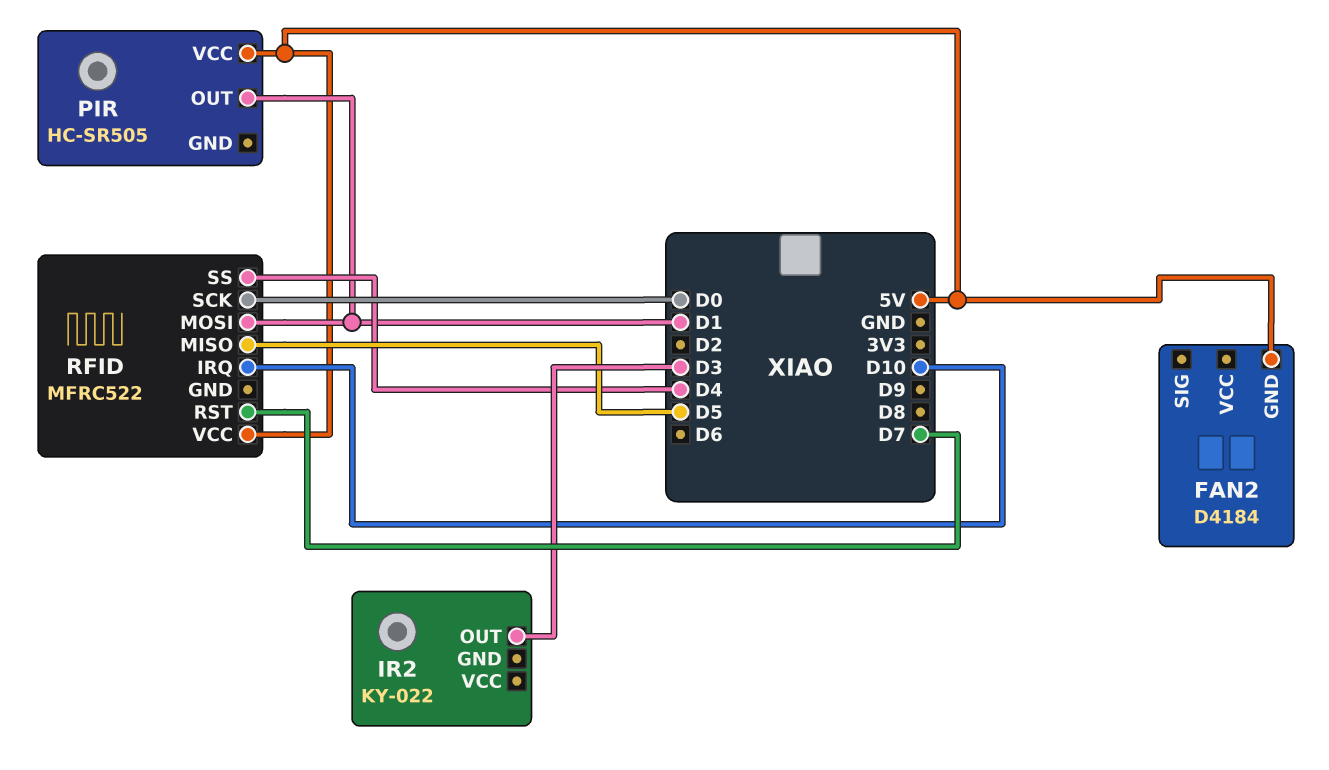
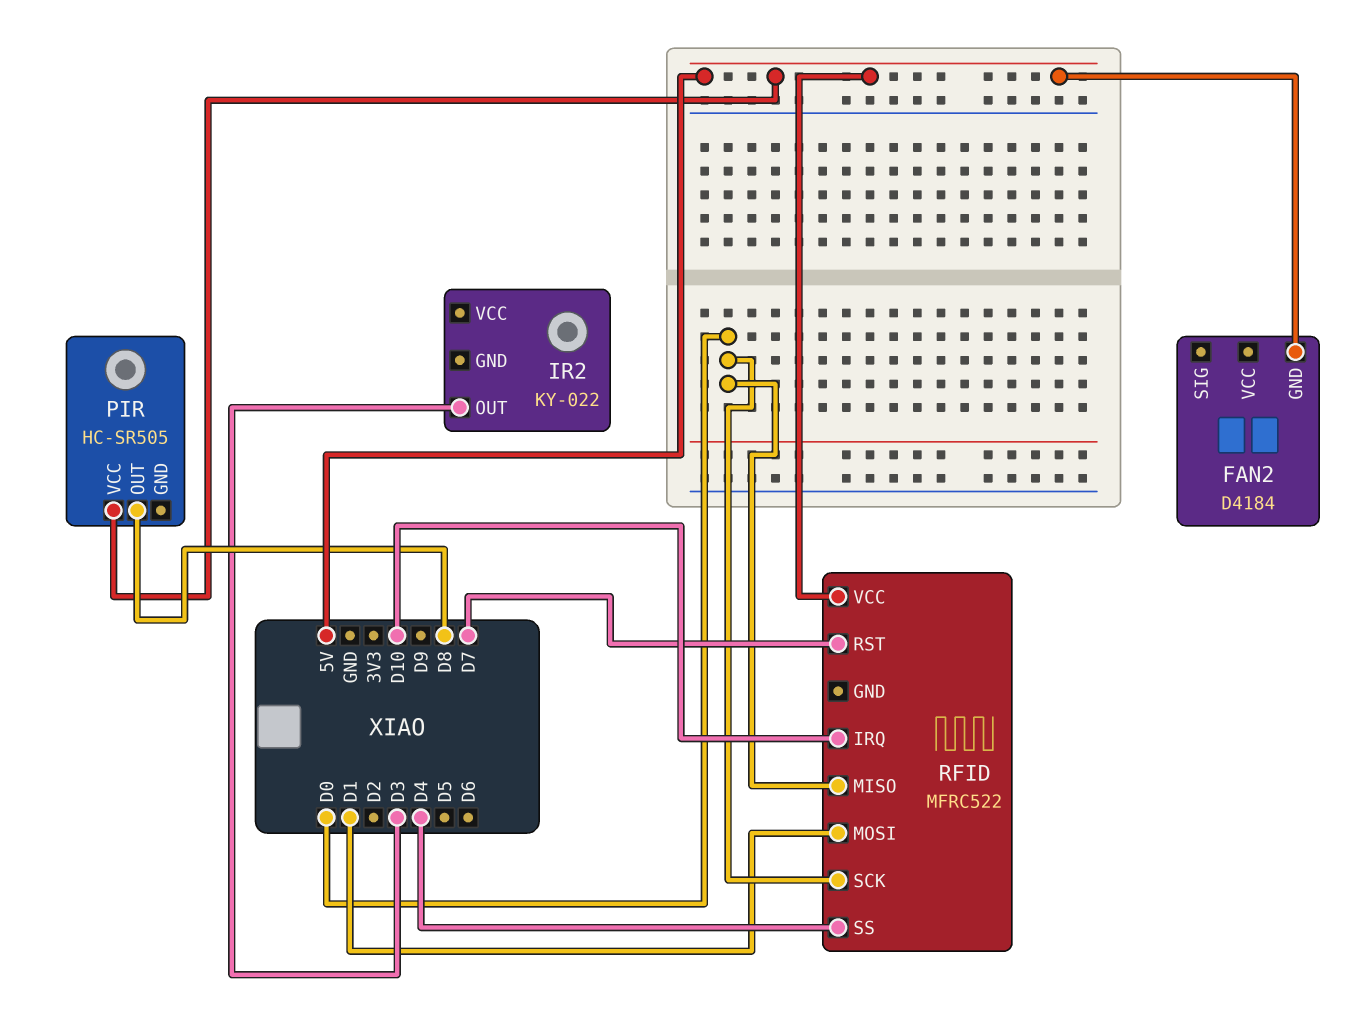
PIR pin OUT: D1 -> D8
RFID pin MISO: D5 -> D0

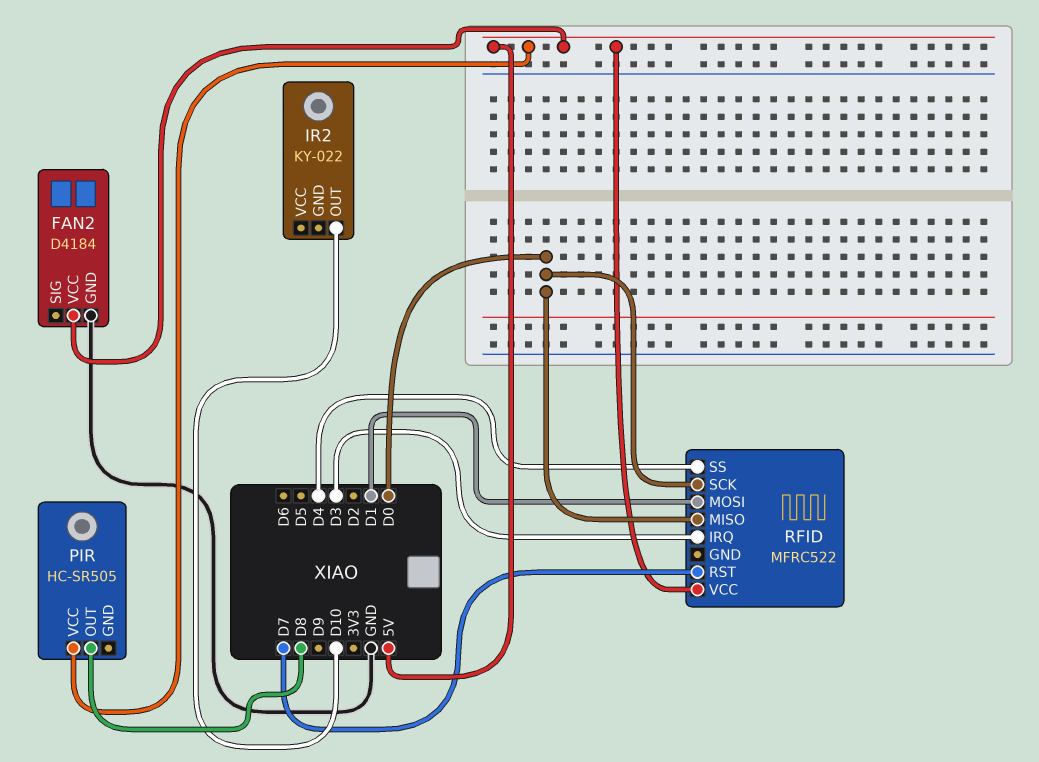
FAN2 pin GND: 5V -> GND
FAN2 pin VCC: none -> 5V
IR2 pin OUT: D3 -> D10
RFID pin IRQ: D10 -> D3

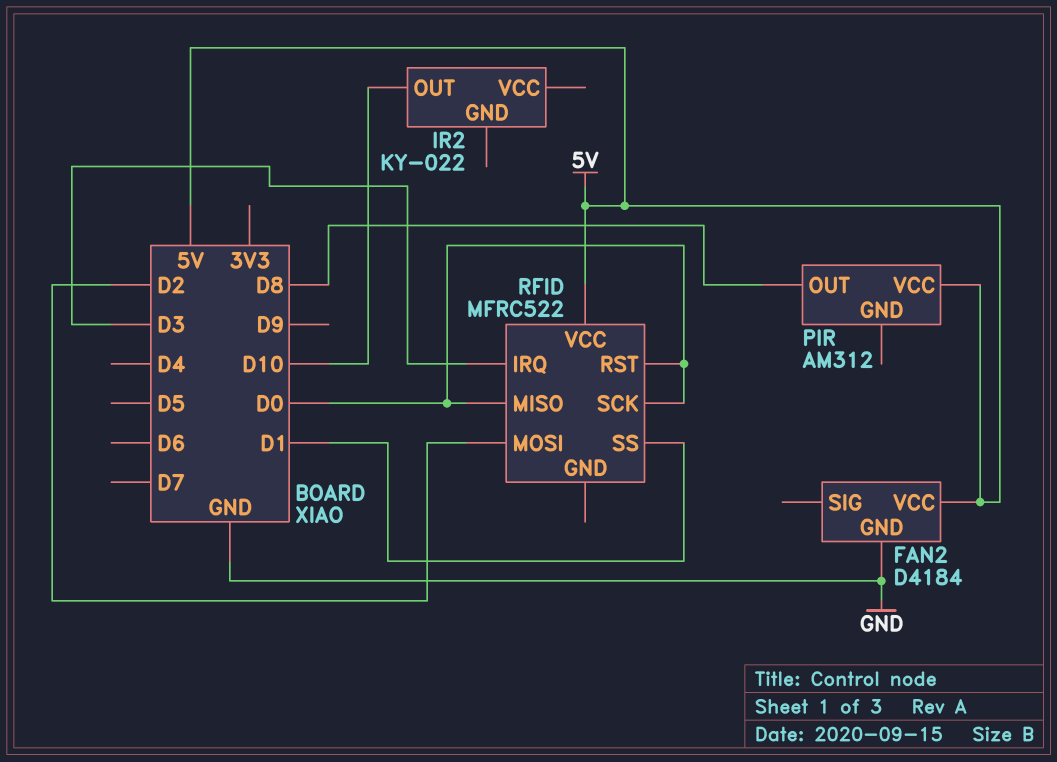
PIR: HC-SR505 -> AM312
RFID pin MOSI: D1 -> D2
RFID pin RST: D7 -> D0
RFID pin SS: D4 -> D1

